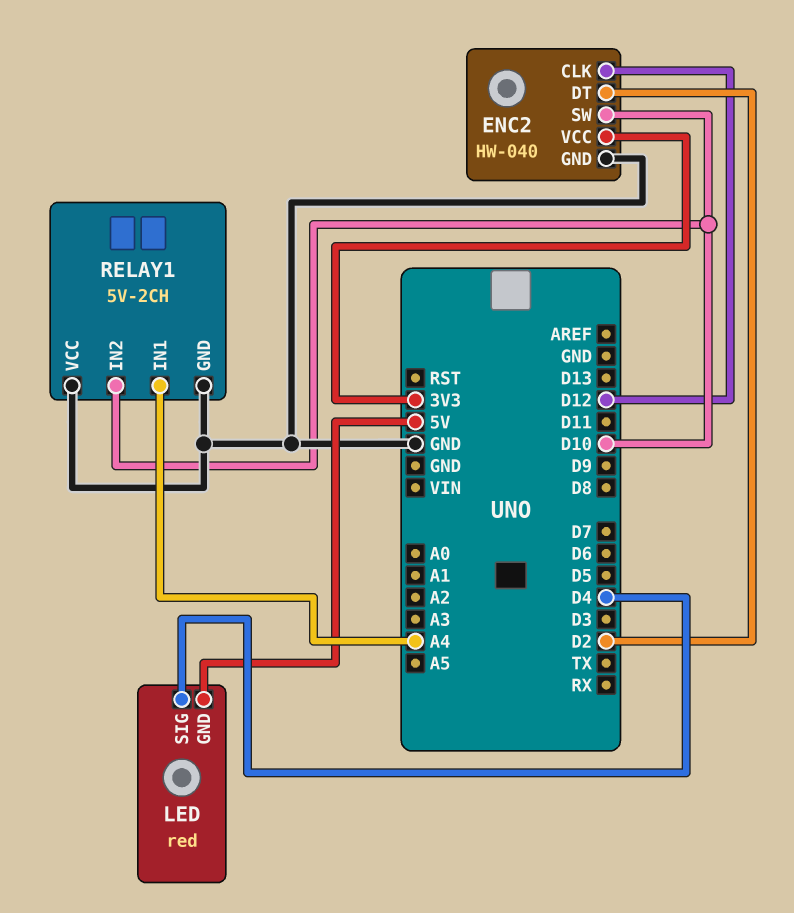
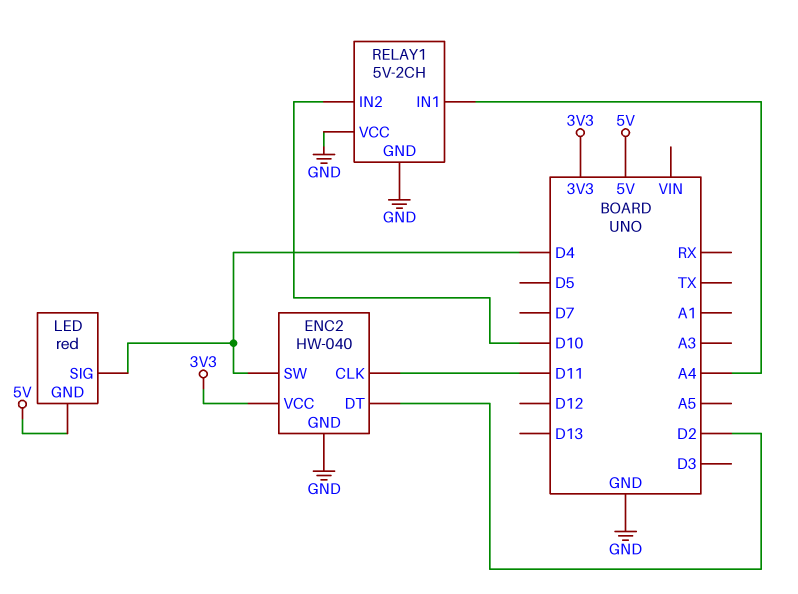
ENC2 pin CLK: D12 -> D11
ENC2 pin SW: D10 -> D4

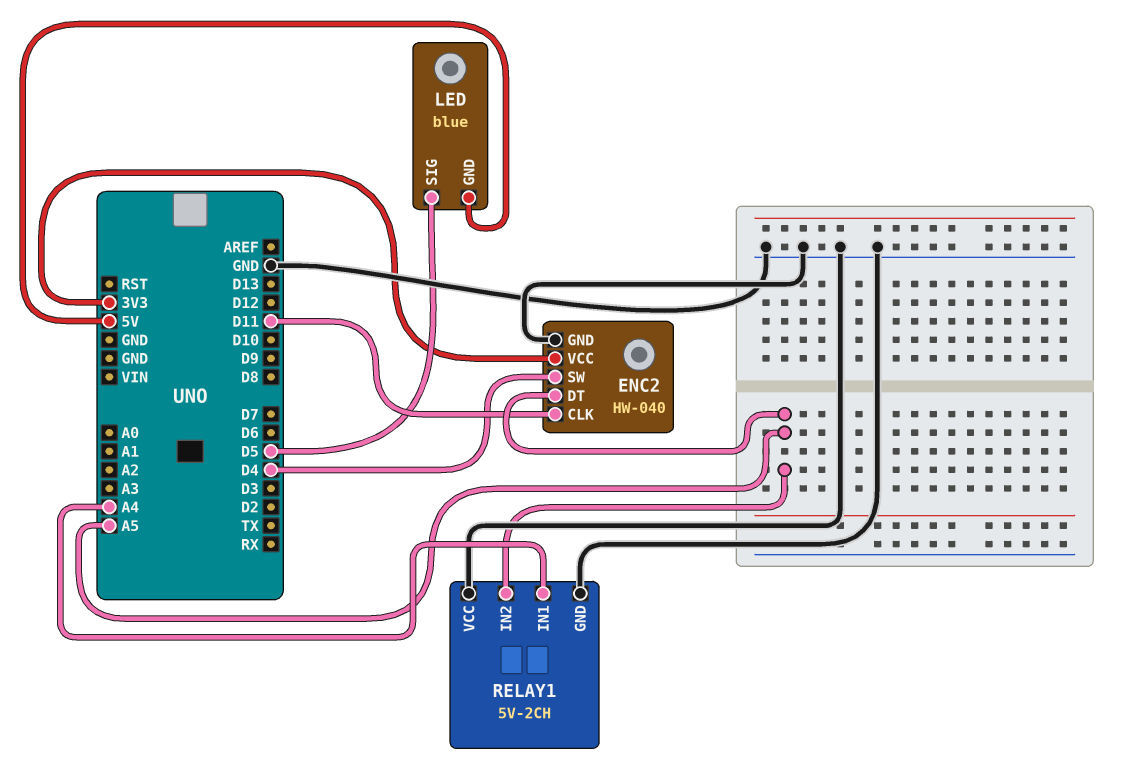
ENC2 pin DT: D2 -> A5
LED: red -> blue
LED pin SIG: D4 -> D5
RELAY1 pin IN2: D10 -> A5

